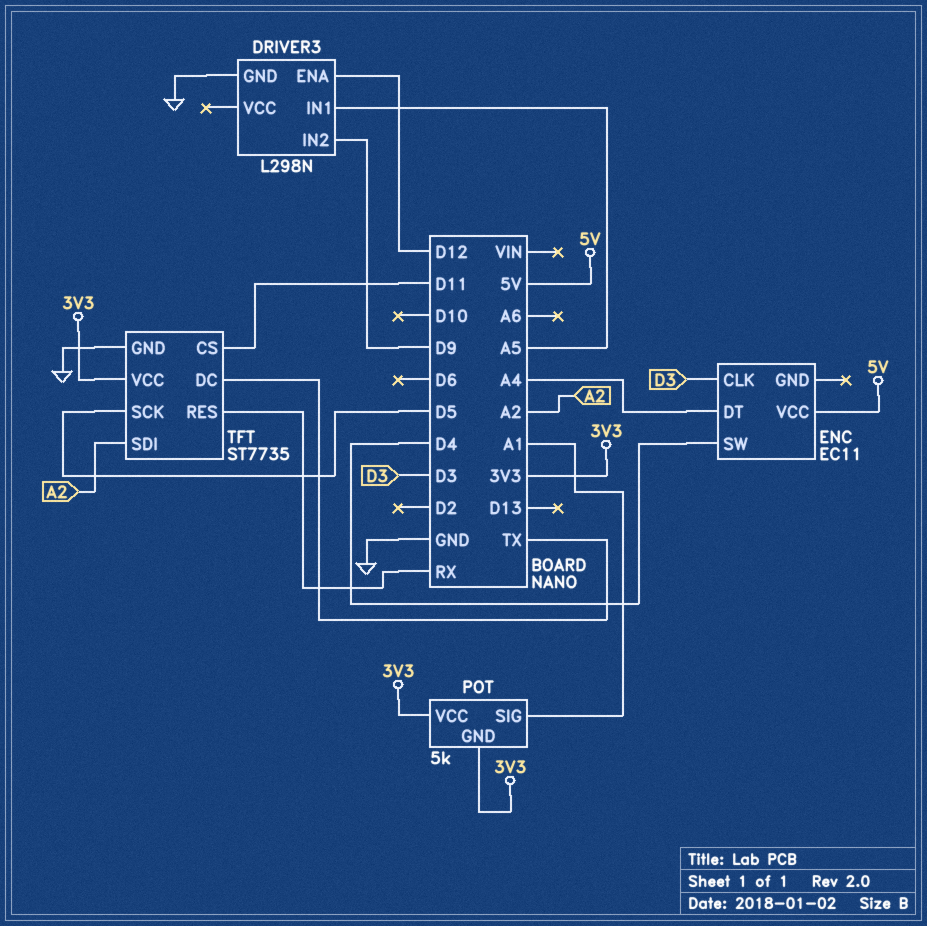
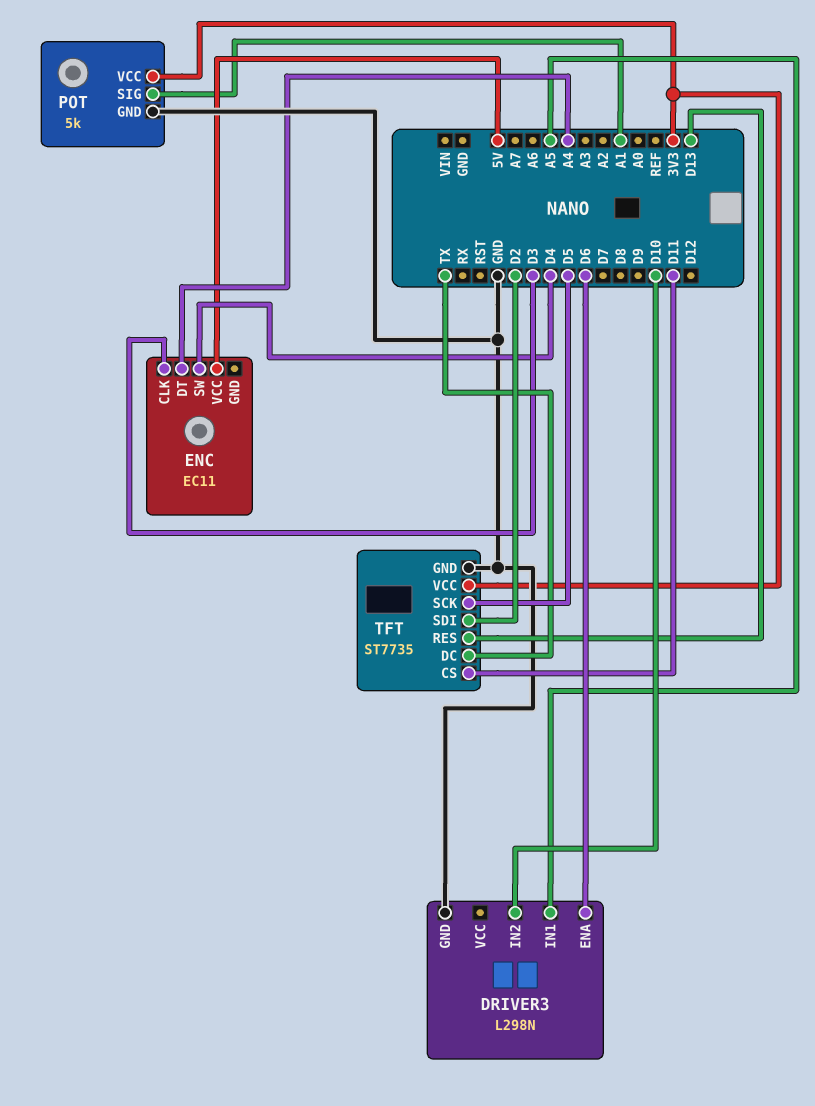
DRIVER3 pin ENA: D12 -> D6
DRIVER3 pin IN2: D9 -> D10
POT pin GND: 3V3 -> GND
TFT pin RES: RX -> D13
TFT pin SDI: A2 -> D2

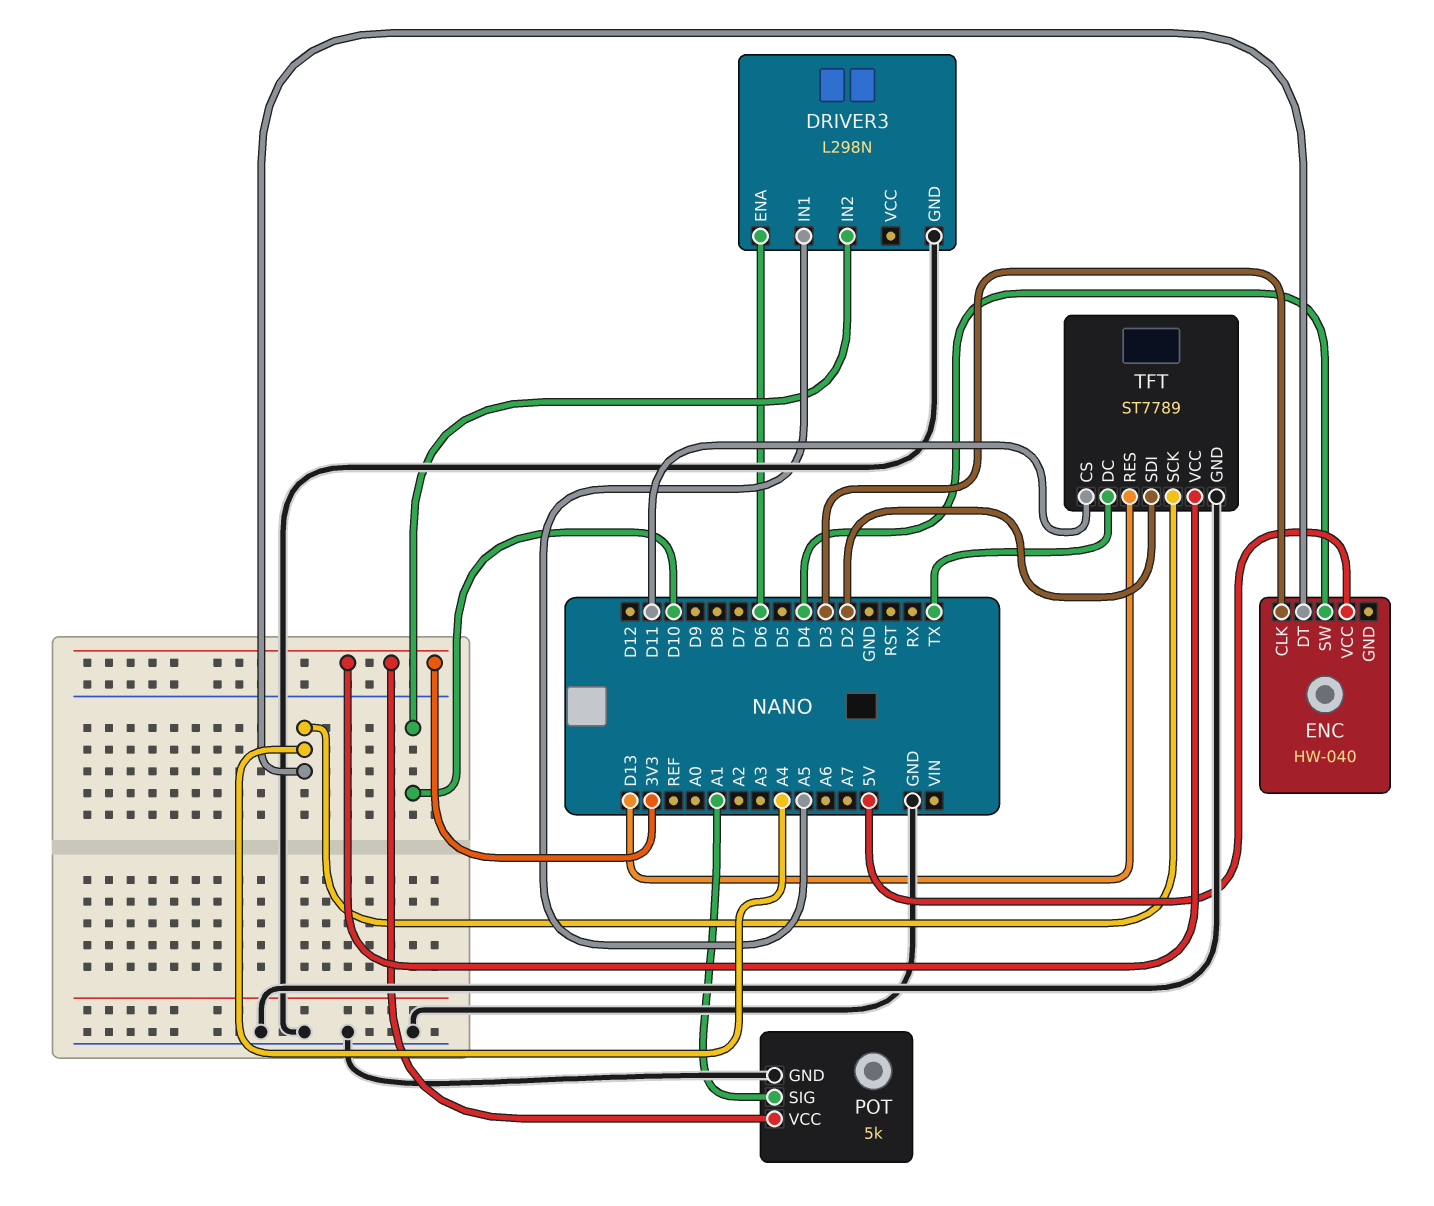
ENC: EC11 -> HW-040
TFT: ST7735 -> ST7789
TFT pin SCK: D5 -> A4

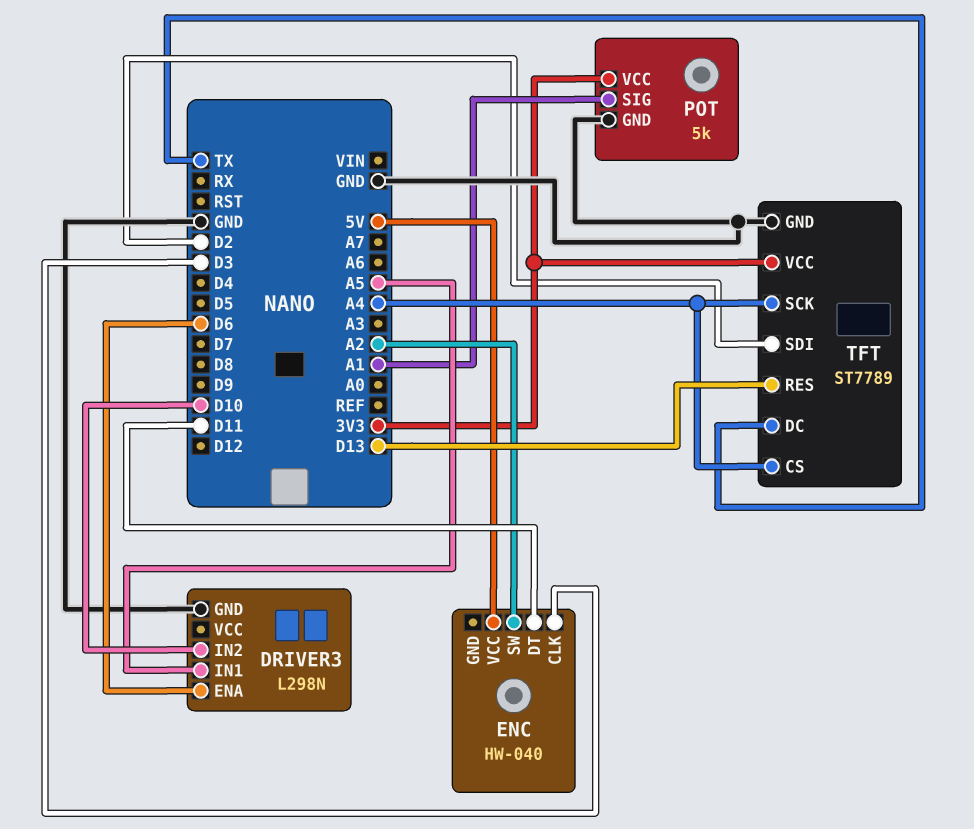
ENC pin DT: A4 -> D11
ENC pin SW: D4 -> A2
TFT pin CS: D11 -> A4

